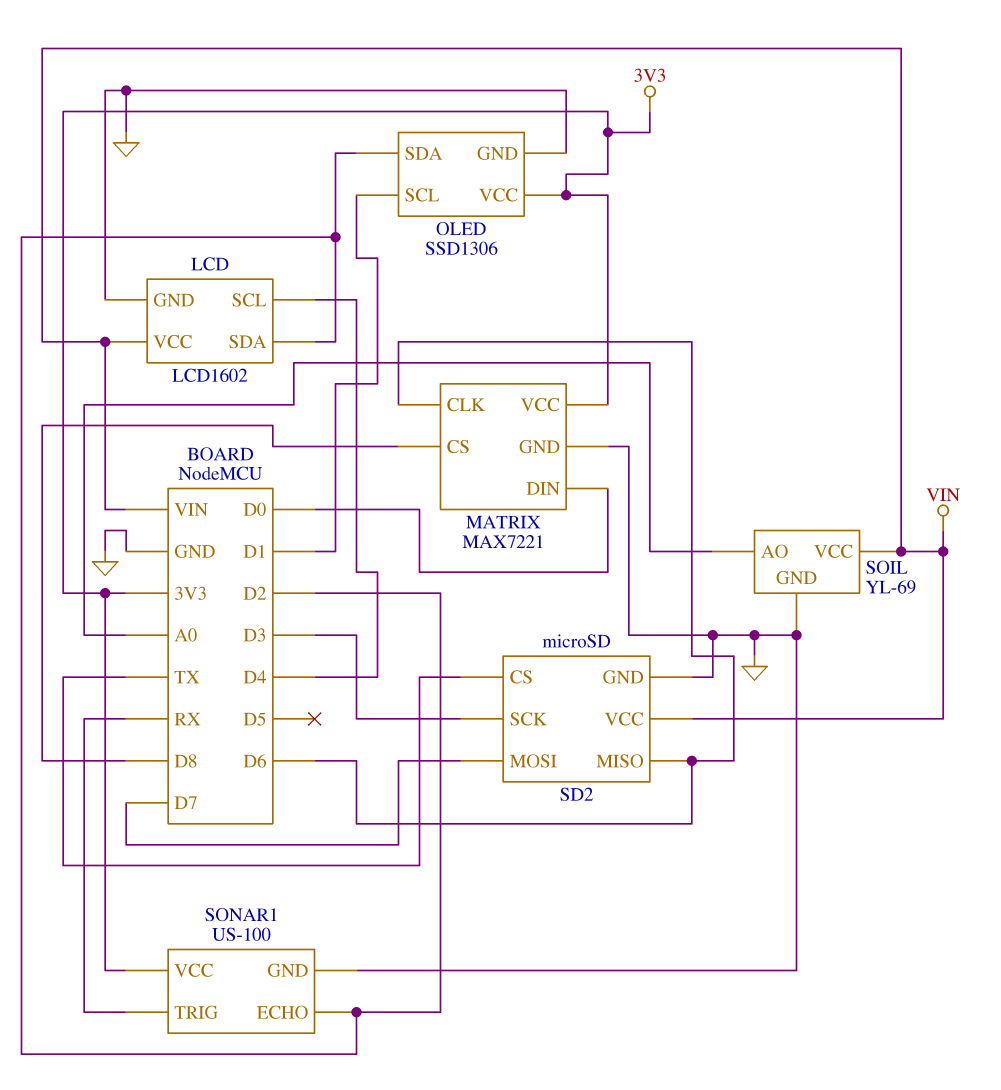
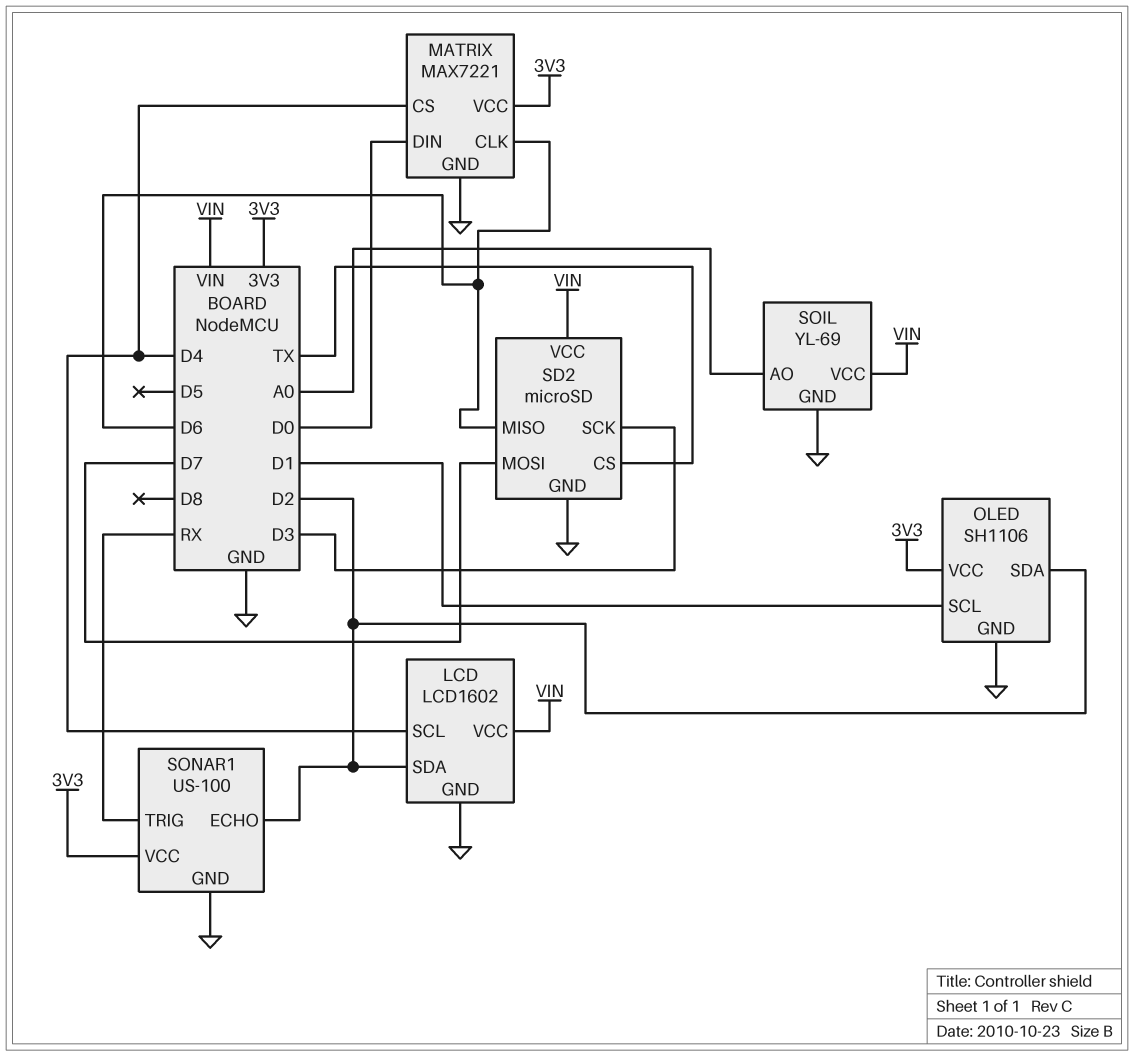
MATRIX pin CS: D8 -> D4
OLED: SSD1306 -> SH1106

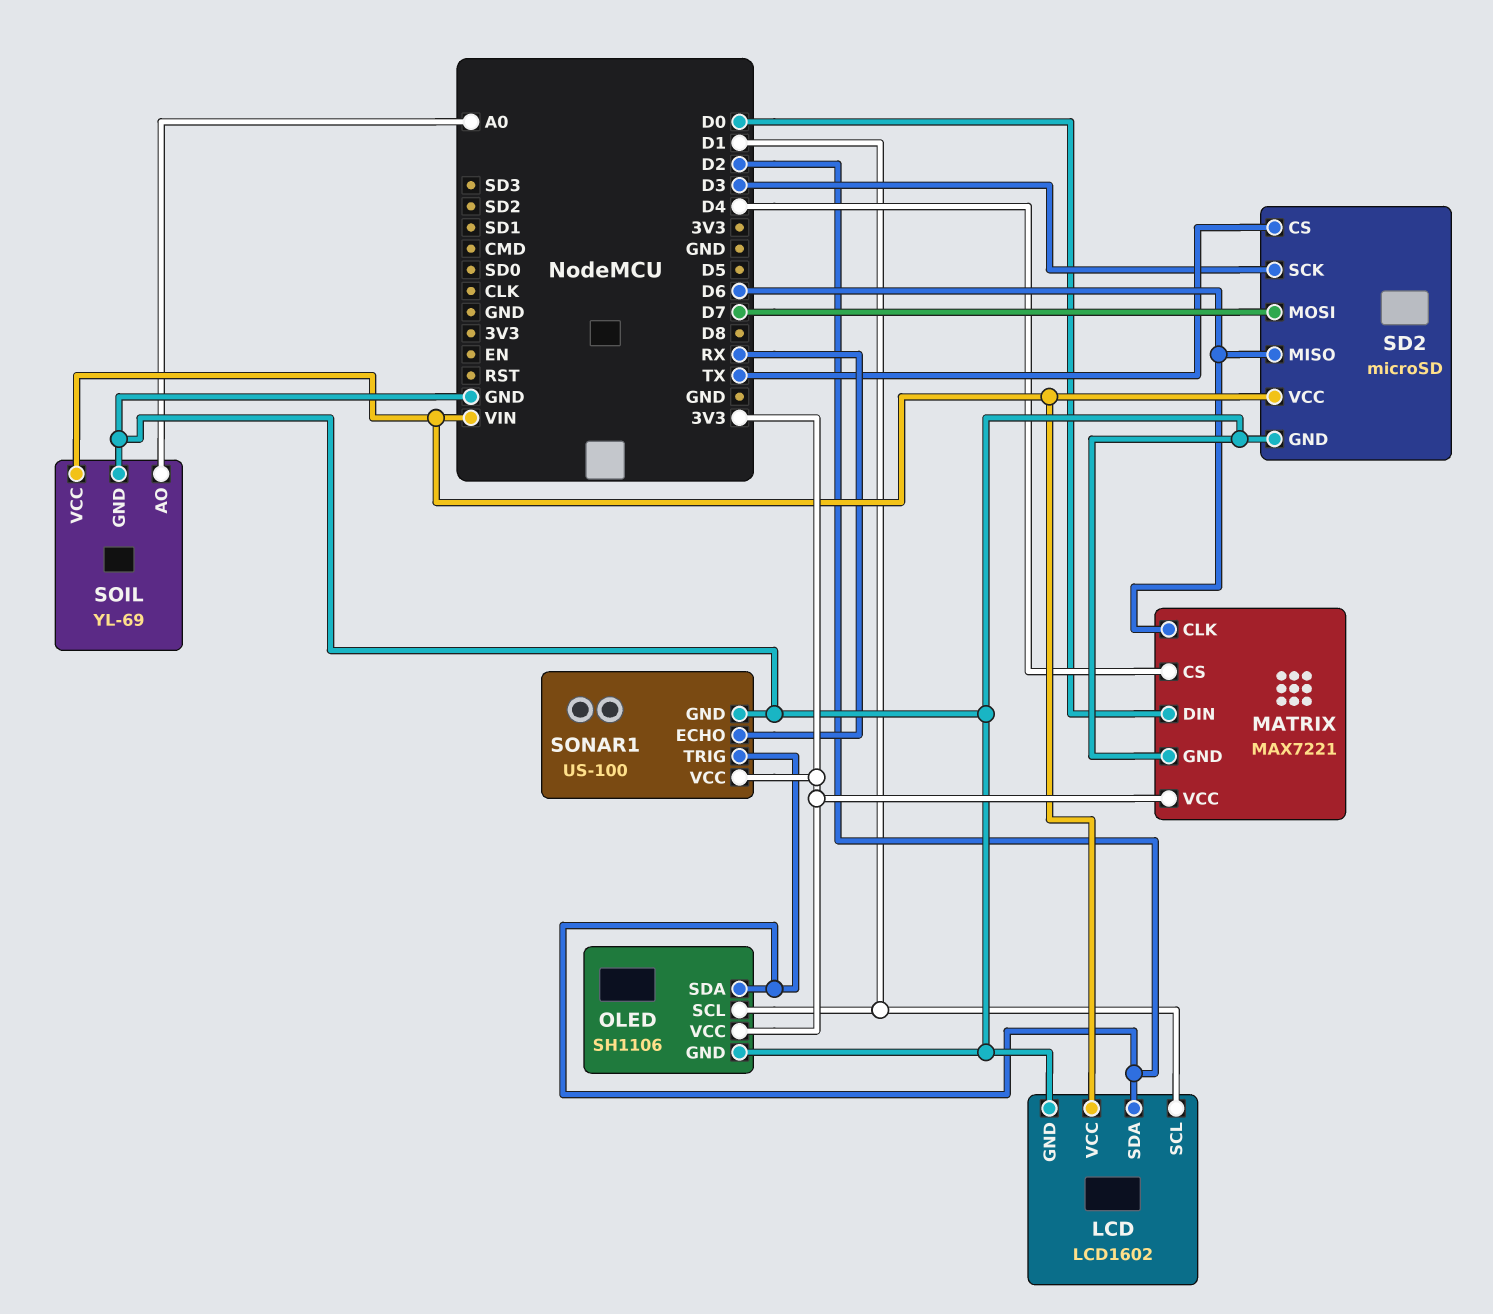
LCD pin SCL: D4 -> D1
SONAR1 pin ECHO: D2 -> RX
SONAR1 pin TRIG: RX -> D2

